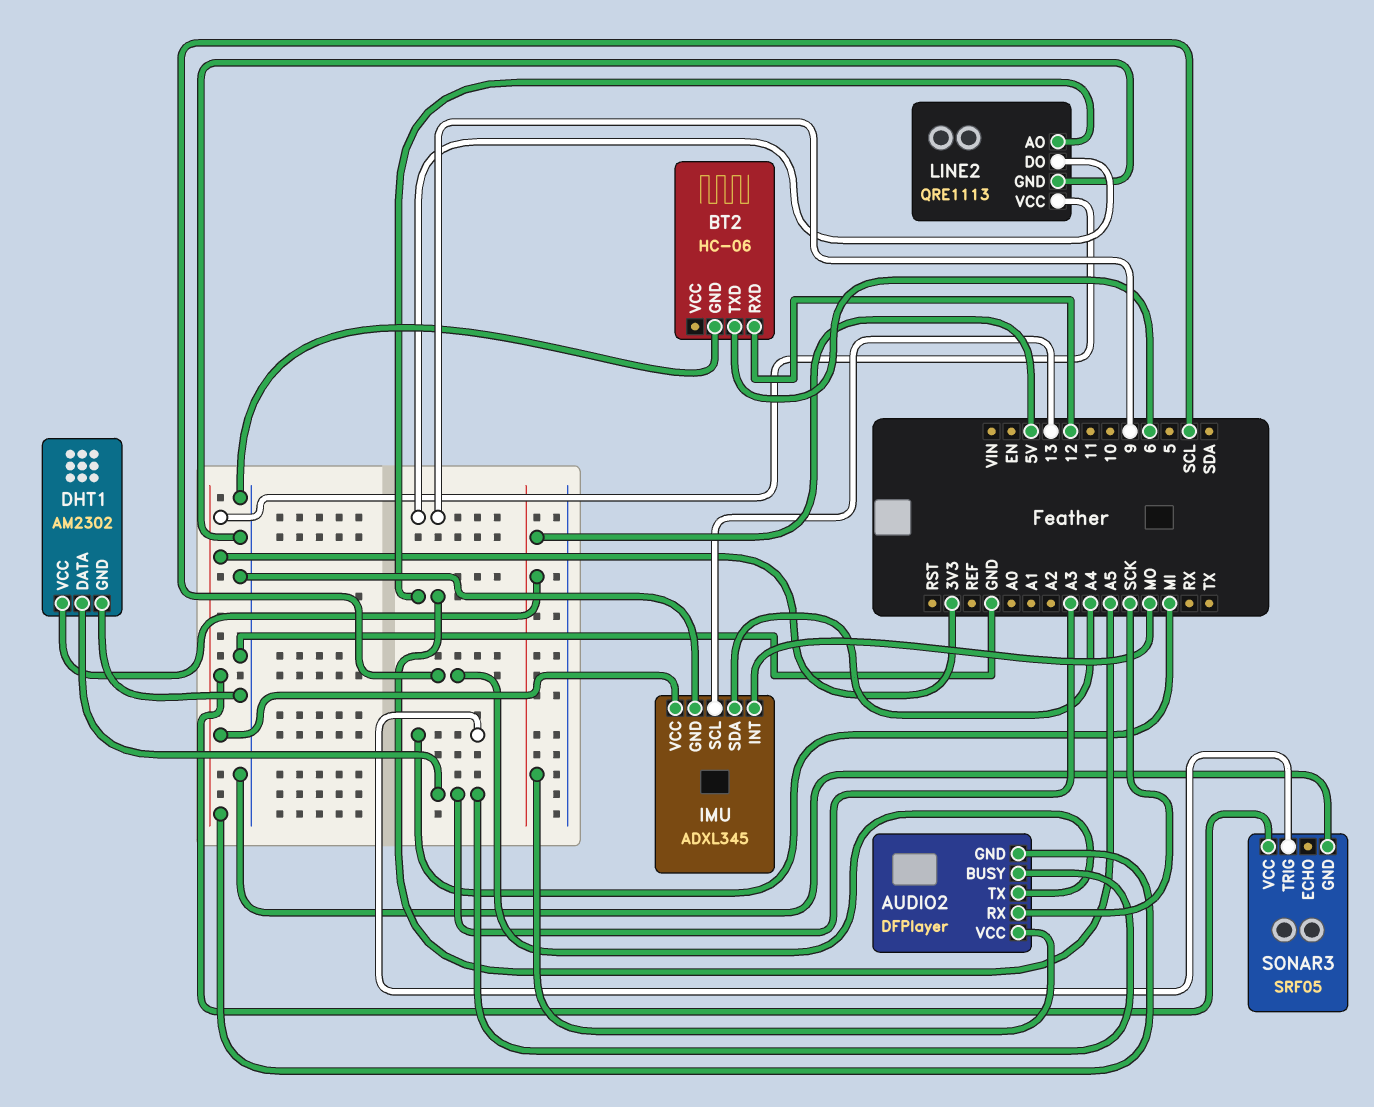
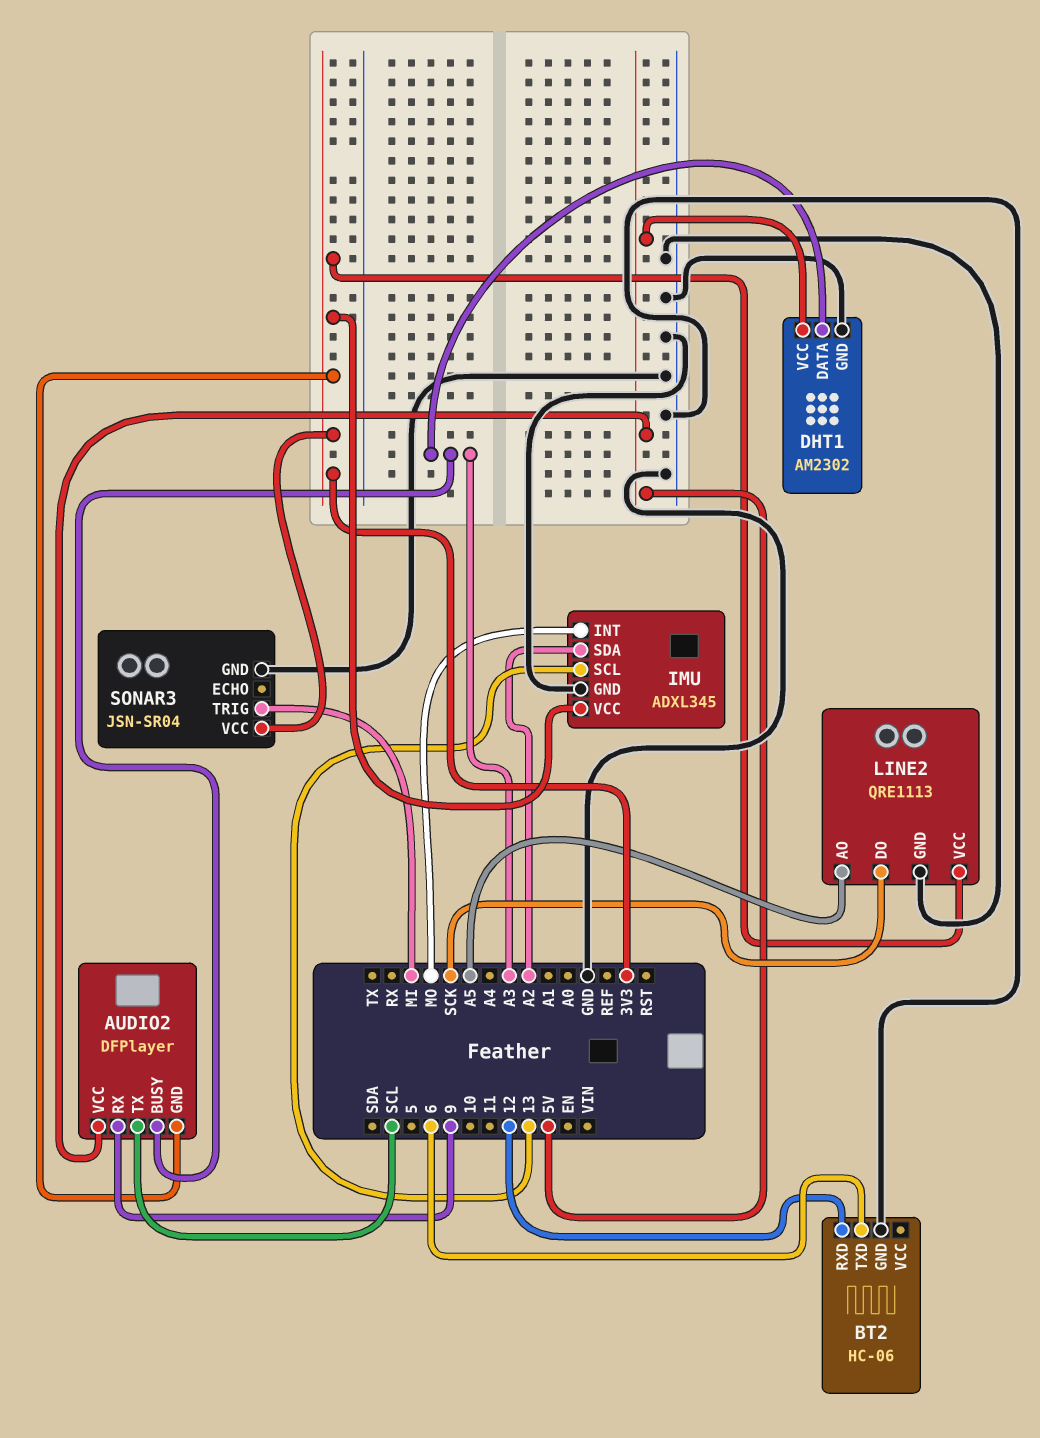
AUDIO2 pin RX: SCK -> 9
IMU pin SDA: A4 -> A2
LINE2 pin DO: 9 -> SCK
SONAR3: SRF05 -> JSN-SR04

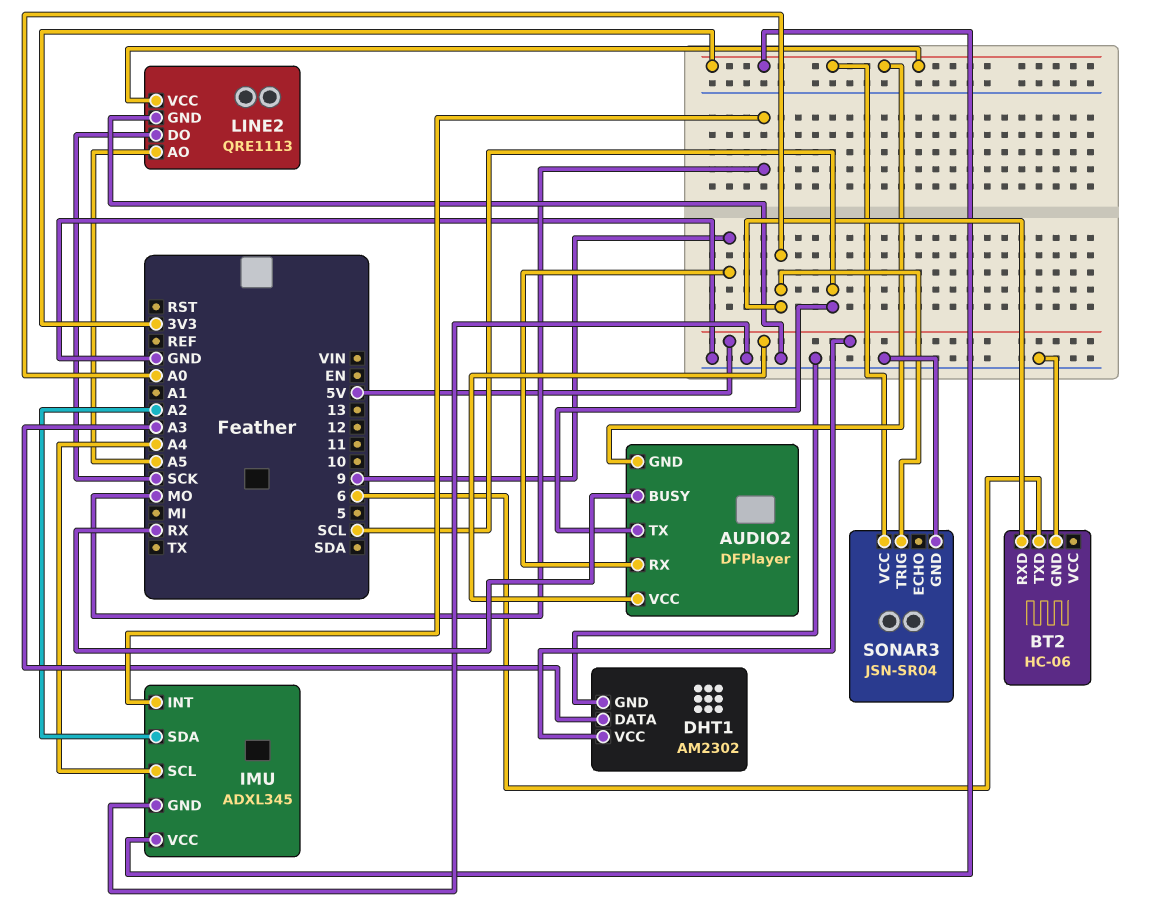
AUDIO2 pin BUSY: A3 -> RX
BT2 pin RXD: 12 -> A0
IMU pin SCL: 13 -> A4
SONAR3 pin TRIG: MI -> A0

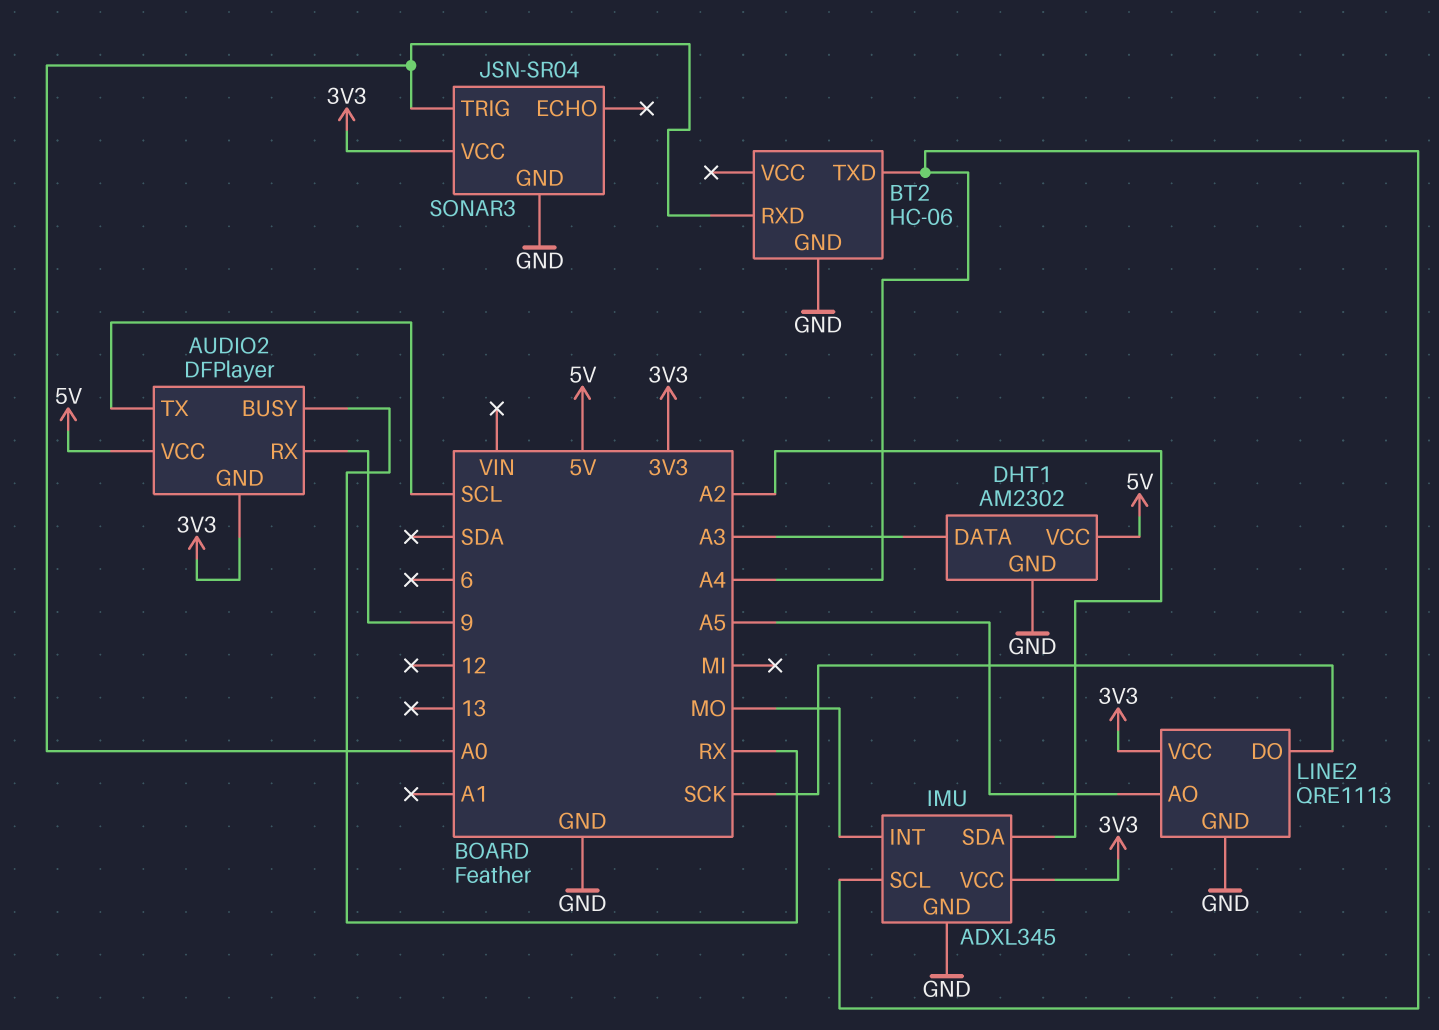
BT2 pin TXD: 6 -> A4

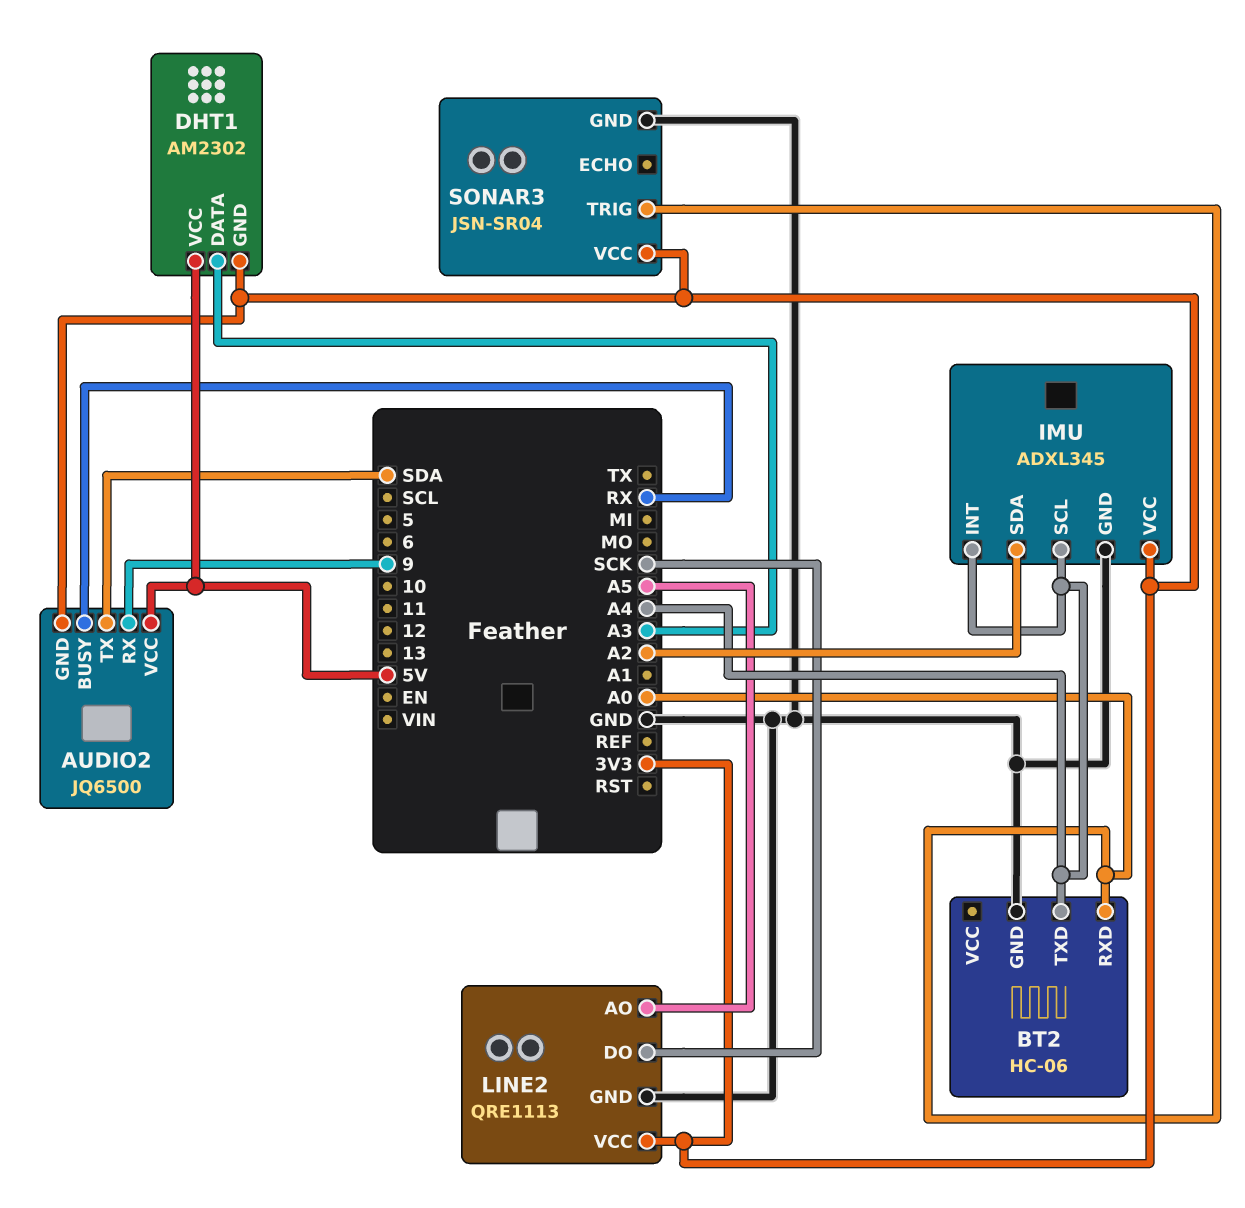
AUDIO2: DFPlayer -> JQ6500
AUDIO2 pin TX: SCL -> SDA
DHT1 pin GND: GND -> 3V3
IMU pin INT: MO -> A4

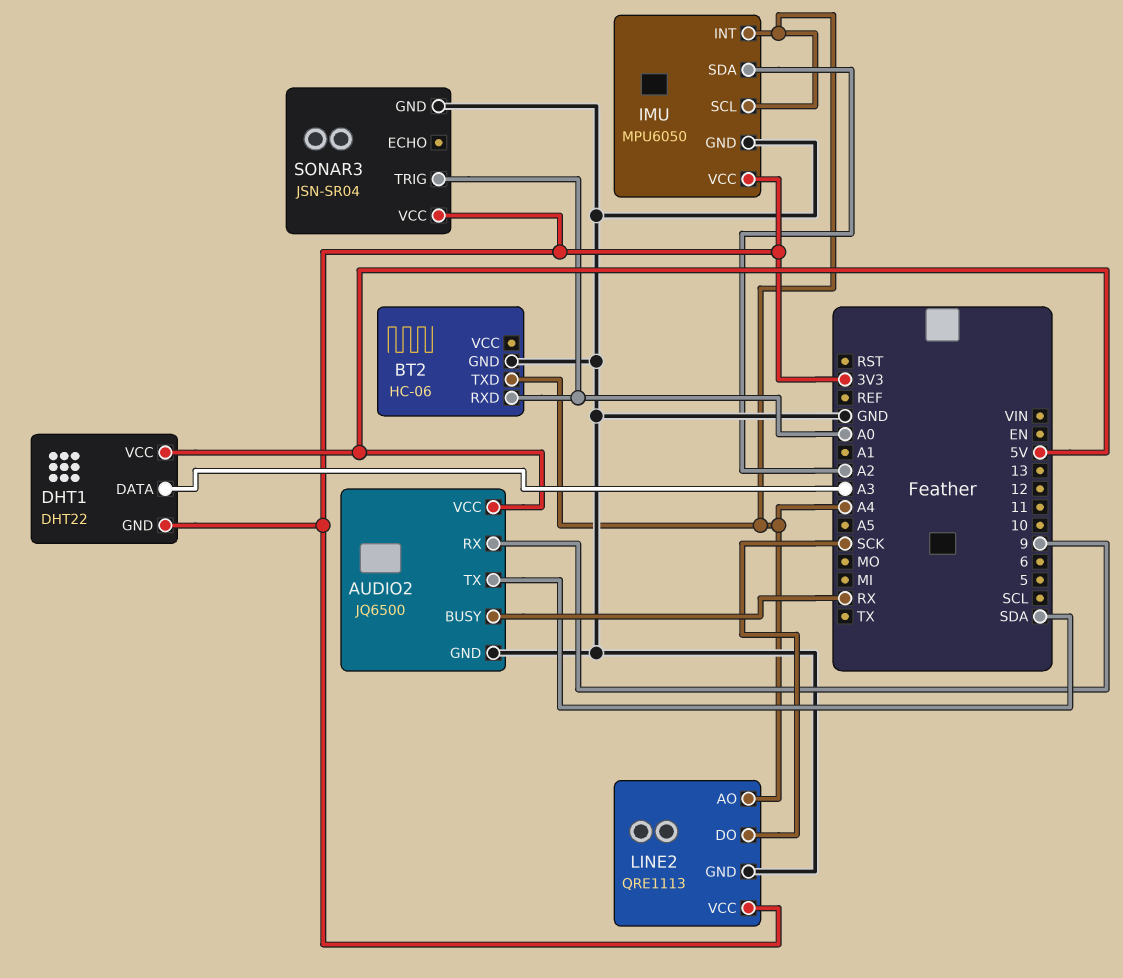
AUDIO2 pin GND: 3V3 -> GND
DHT1: AM2302 -> DHT22
IMU: ADXL345 -> MPU6050
LINE2 pin AO: A5 -> A4

